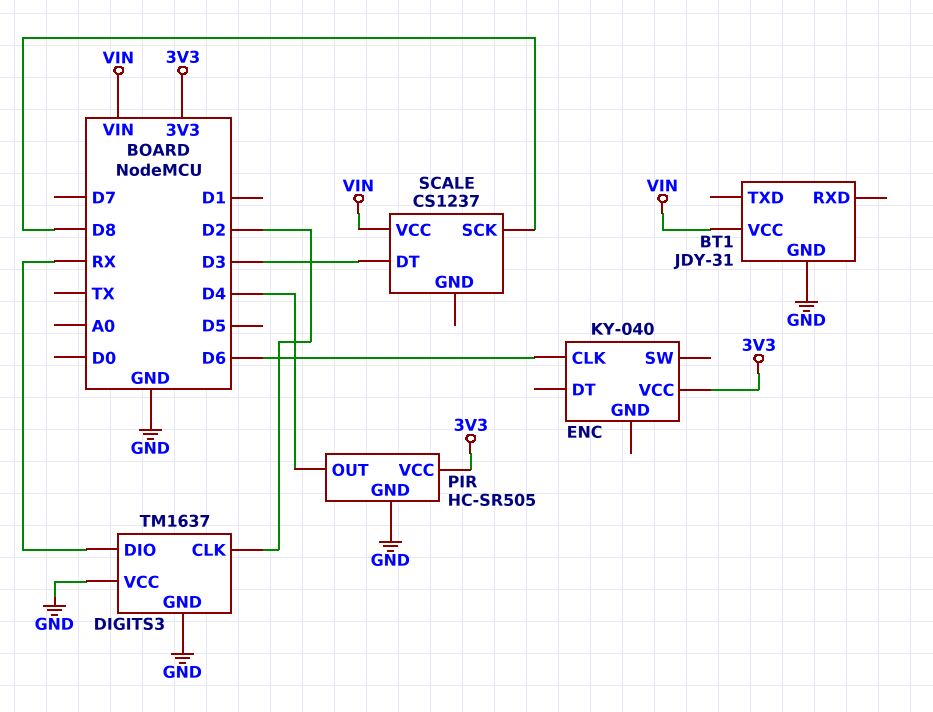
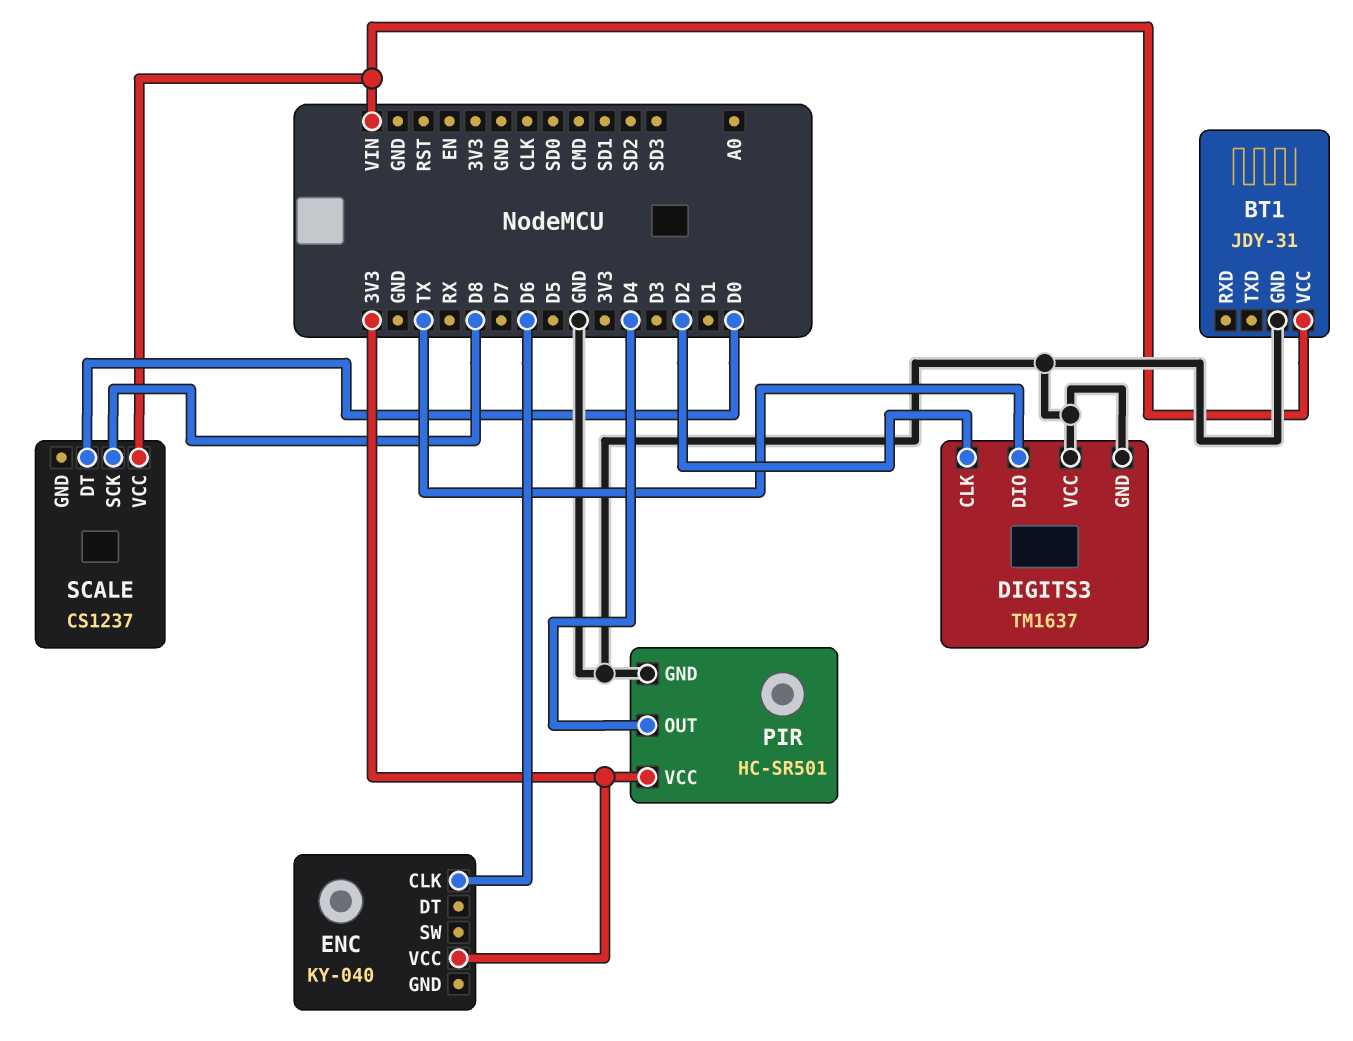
DIGITS3 pin DIO: RX -> TX
PIR: HC-SR505 -> HC-SR501
SCALE pin DT: D3 -> D0

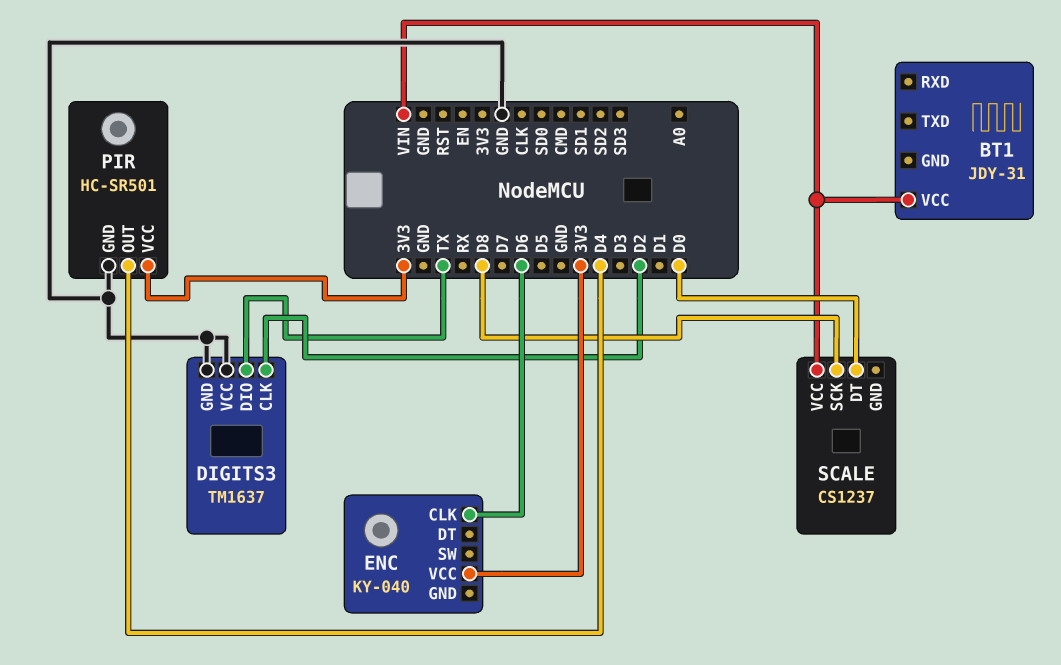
BT1 pin GND: GND -> none

